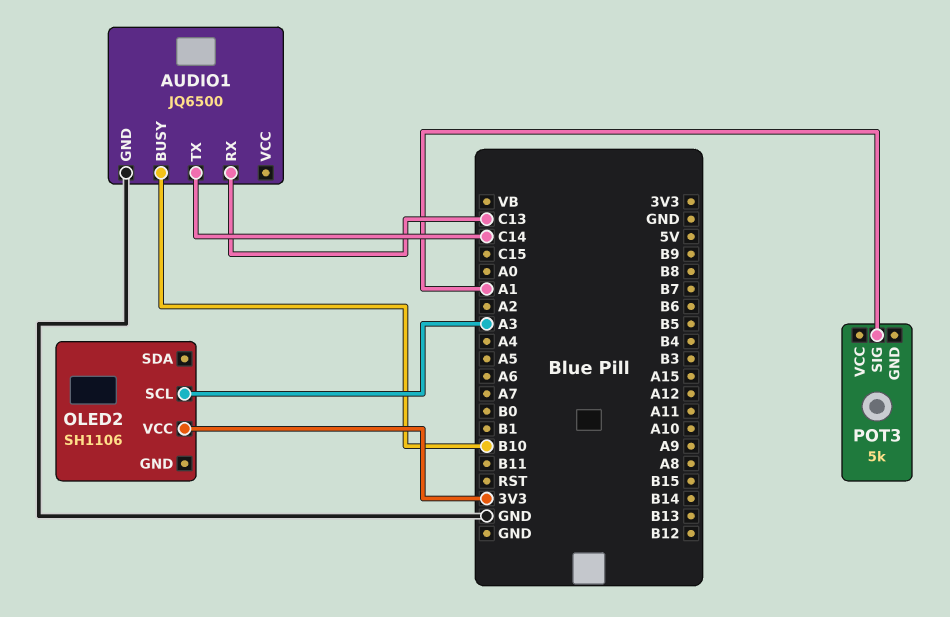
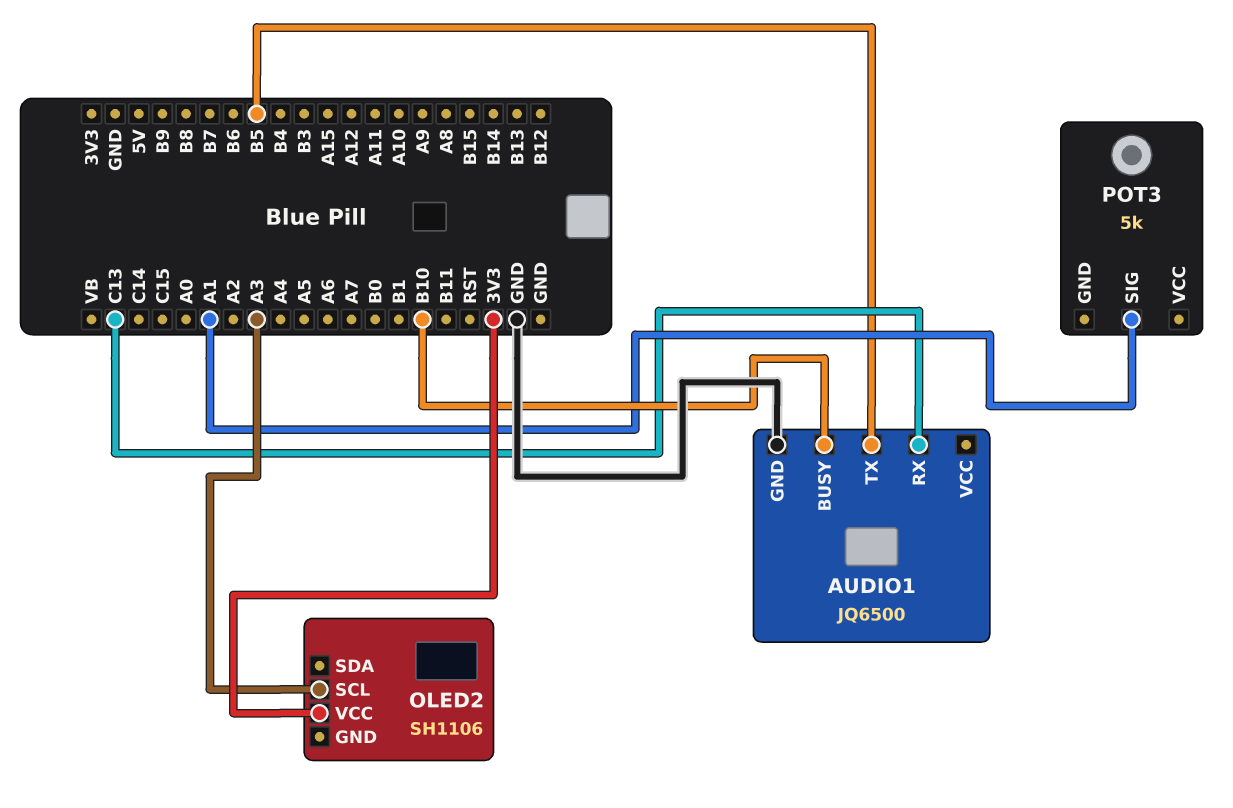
AUDIO1 pin TX: C14 -> B5

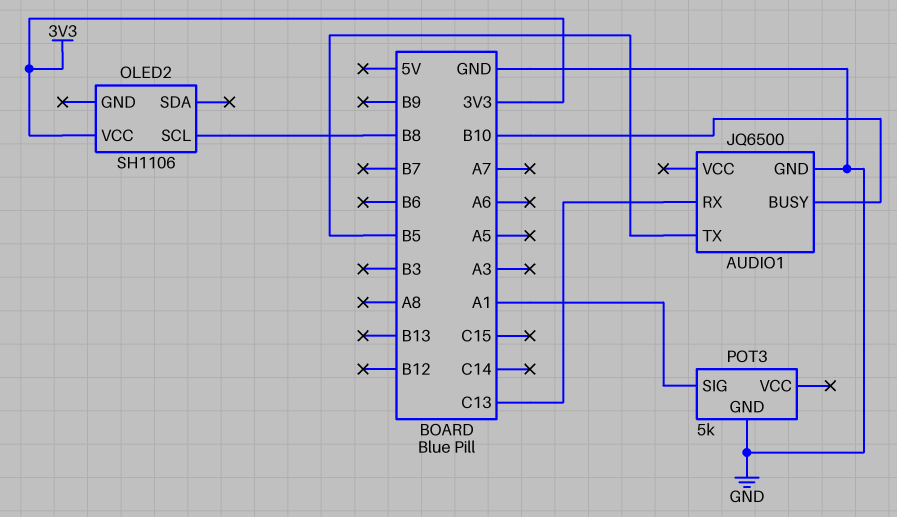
OLED2 pin SCL: A3 -> B8
POT3 pin GND: none -> GND

